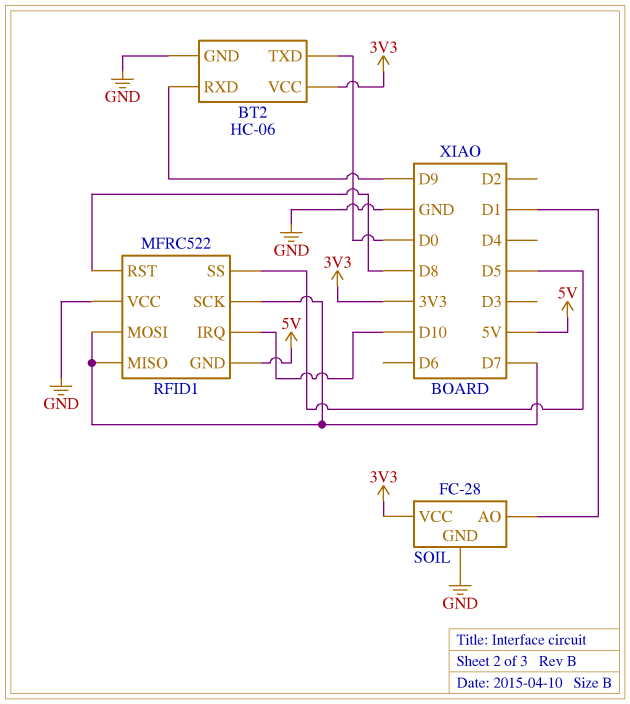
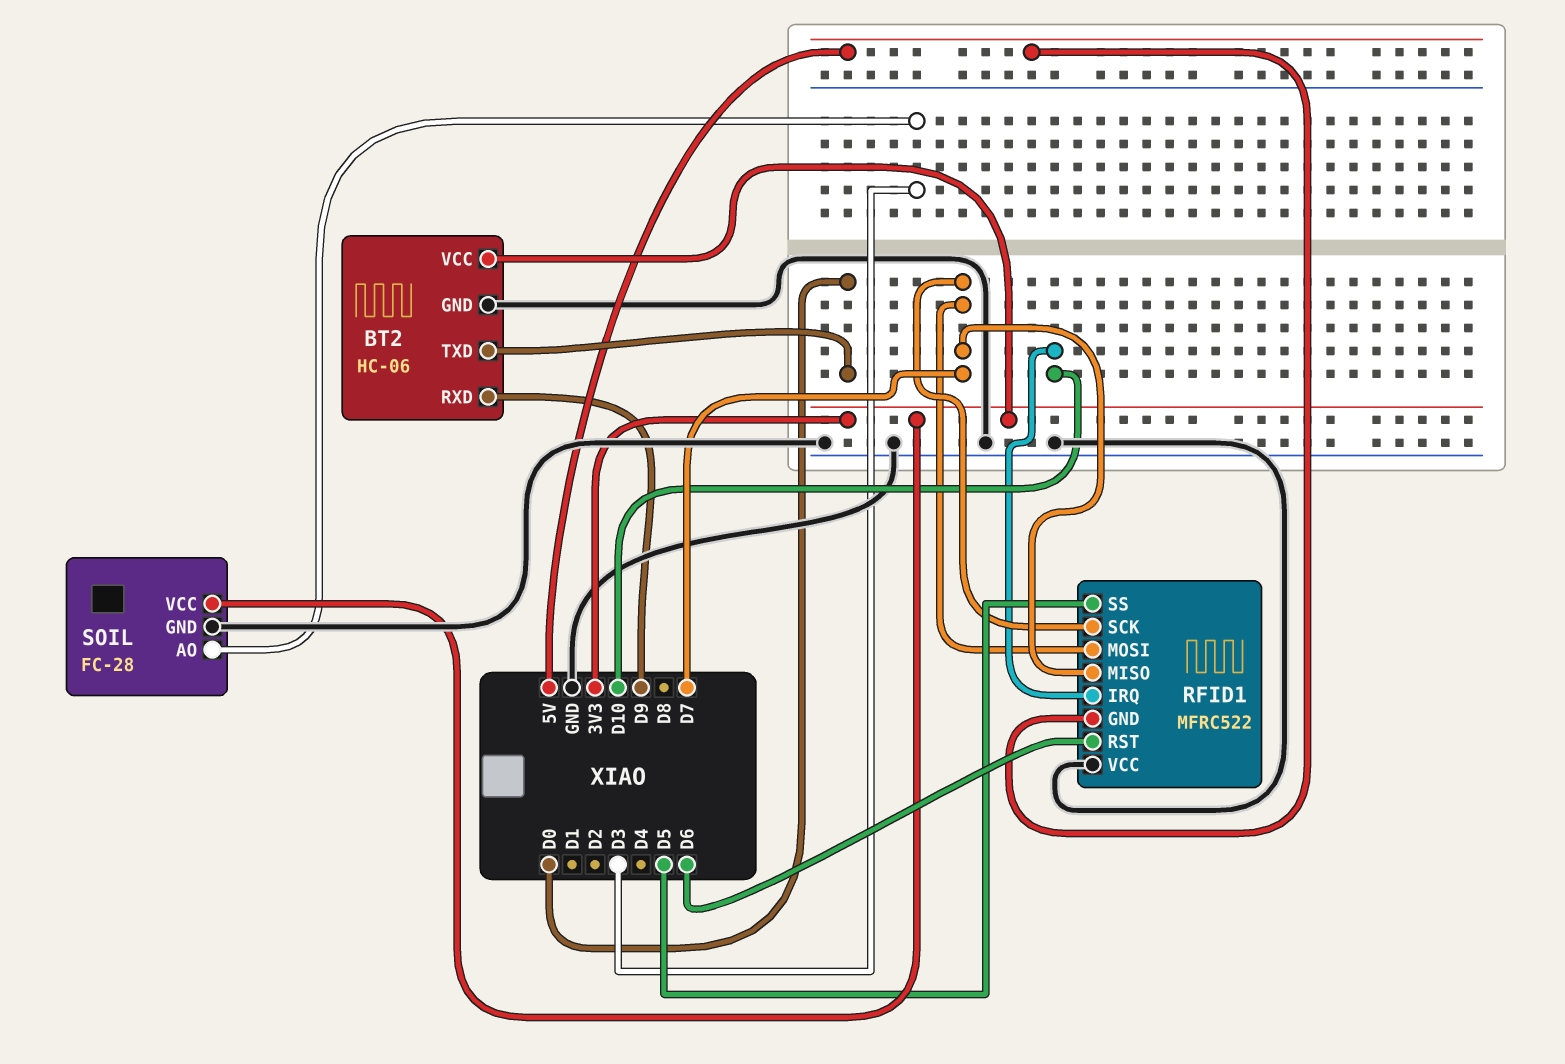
RFID1 pin RST: D8 -> D6
SOIL pin AO: D1 -> D3

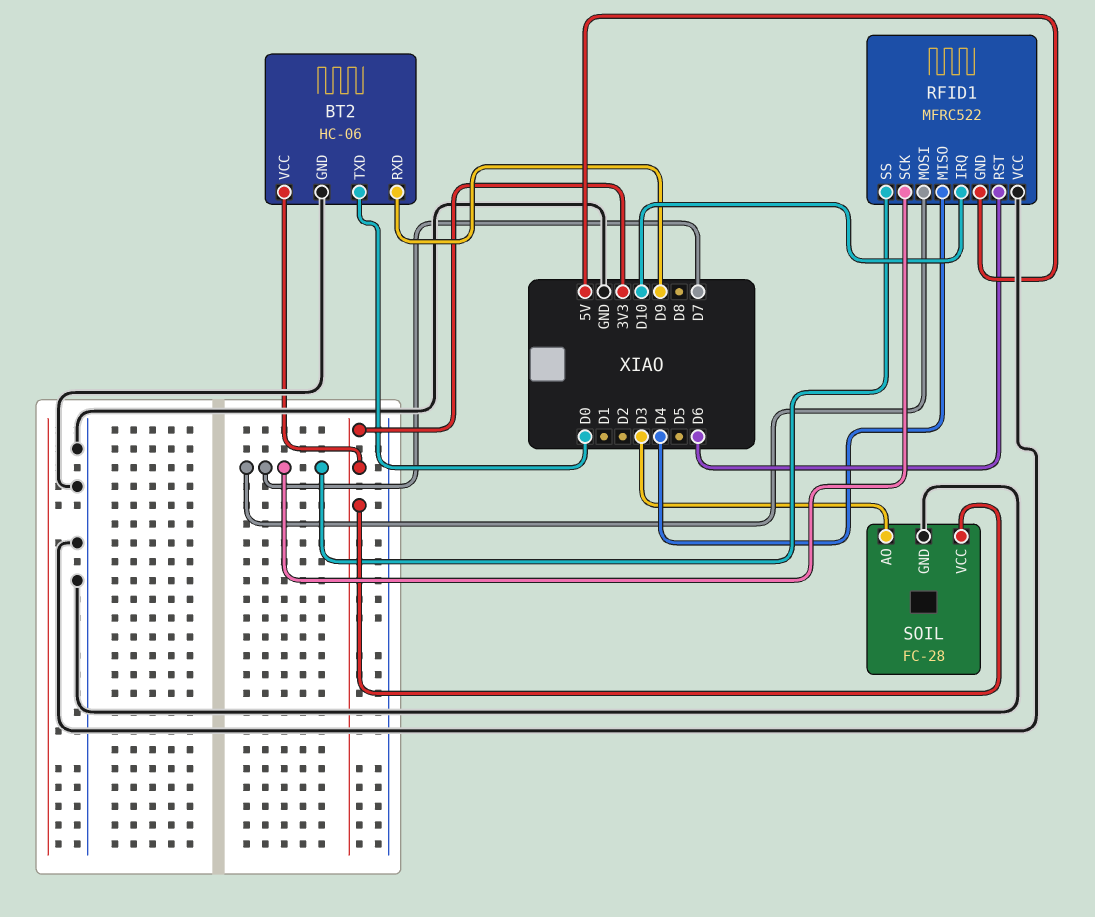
RFID1 pin MISO: D7 -> D4
RFID1 pin SS: D5 -> D7

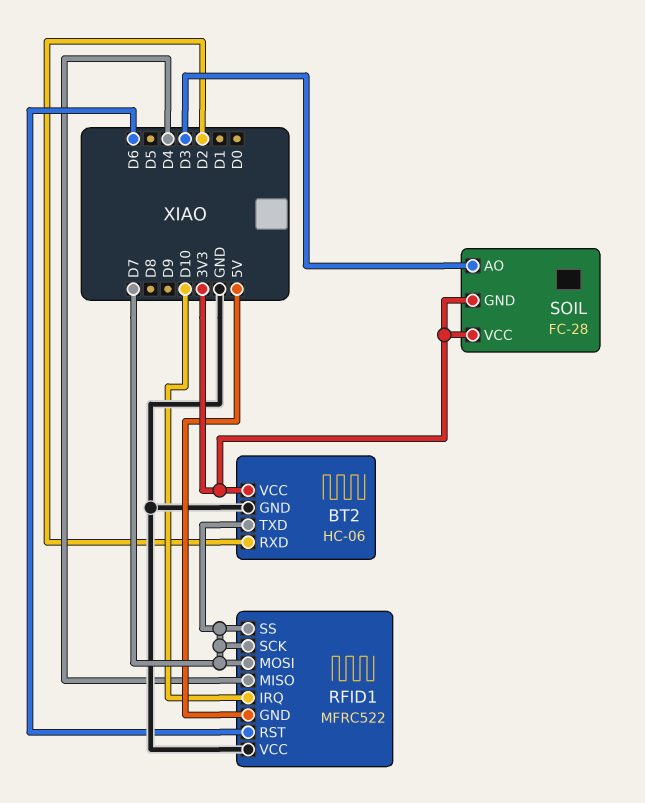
BT2 pin RXD: D9 -> D2
BT2 pin TXD: D0 -> D7
SOIL pin GND: GND -> 3V3

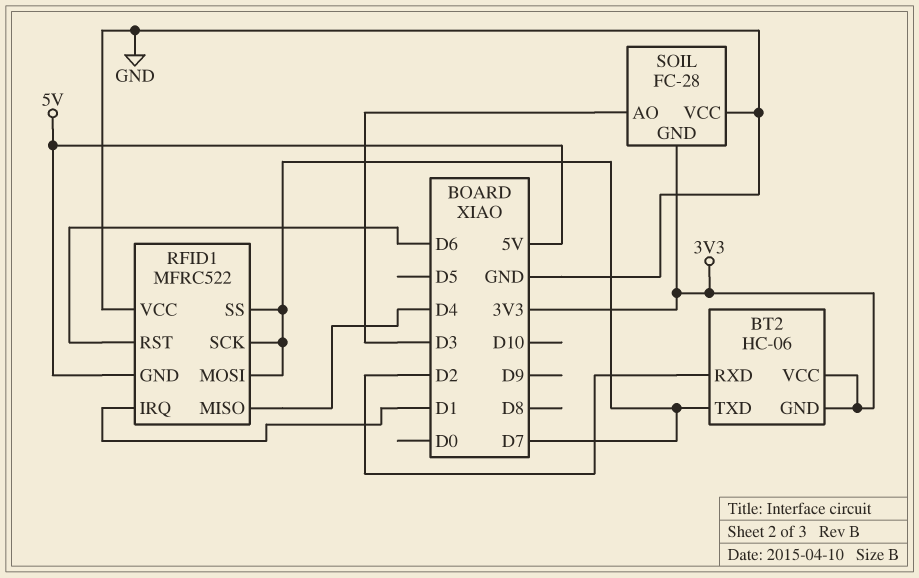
BT2 pin GND: GND -> 3V3
RFID1 pin IRQ: D10 -> D1
SOIL pin VCC: 3V3 -> GND

